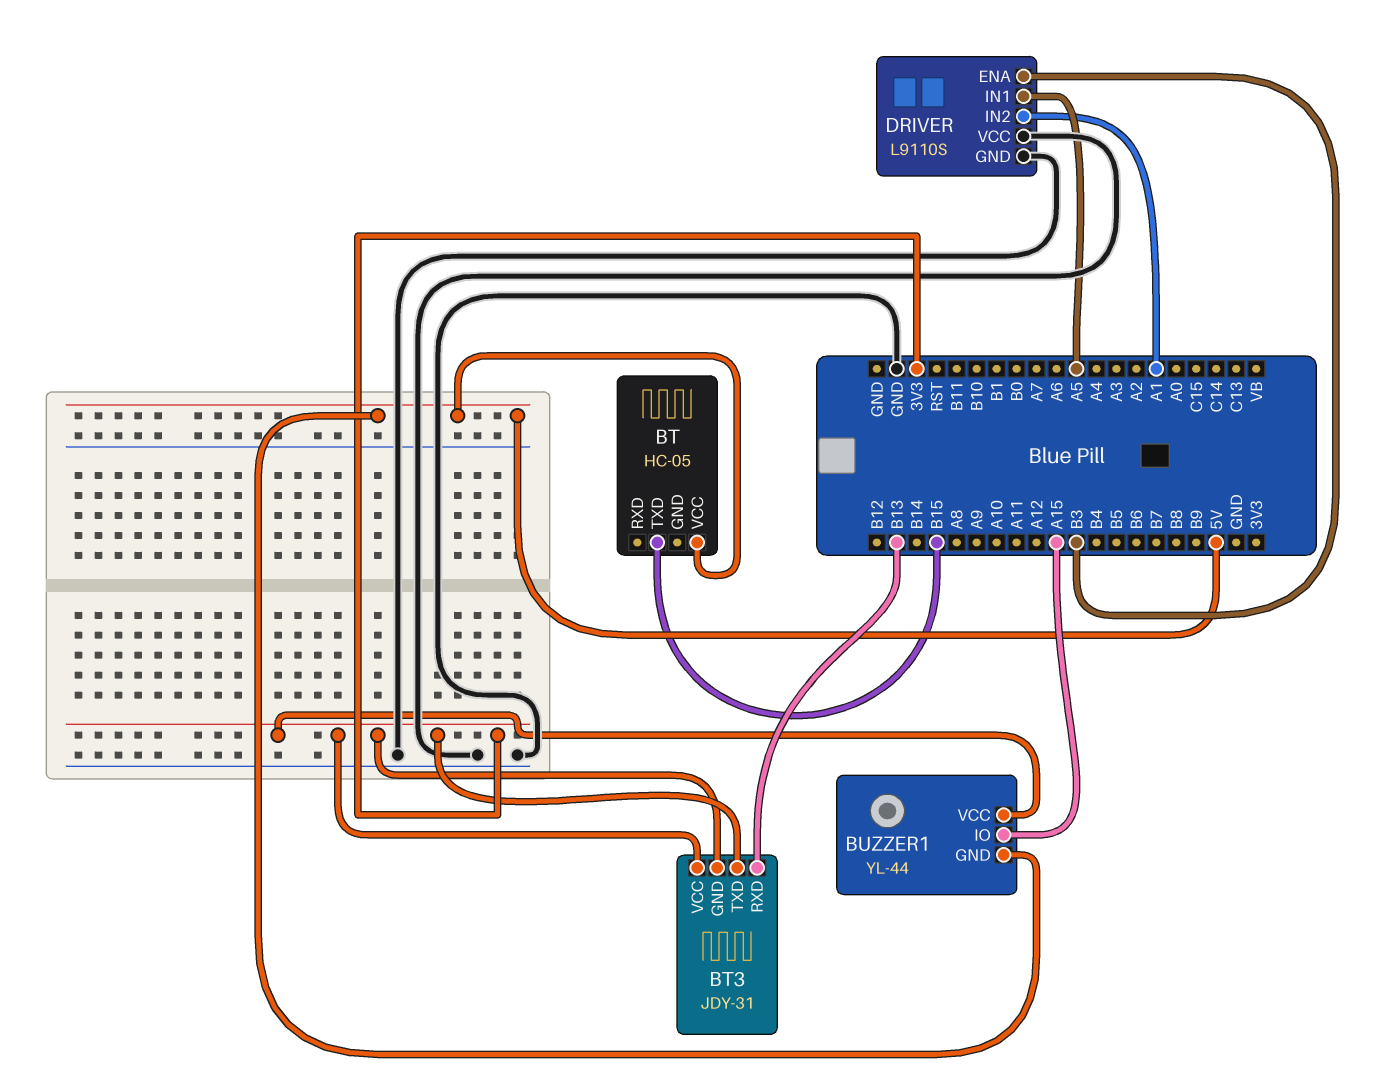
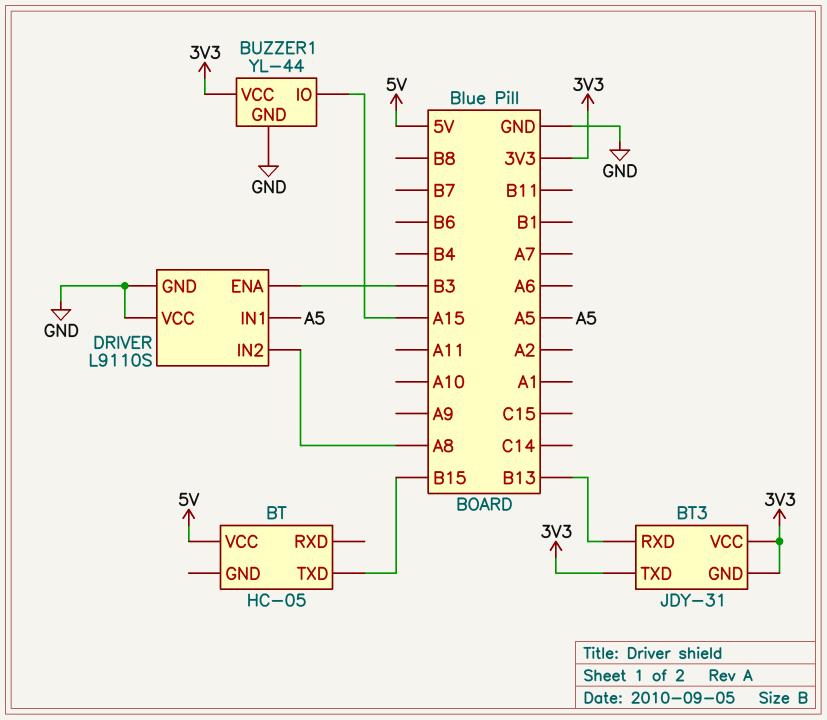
BUZZER1 pin GND: 5V -> GND
DRIVER pin IN2: A1 -> A8

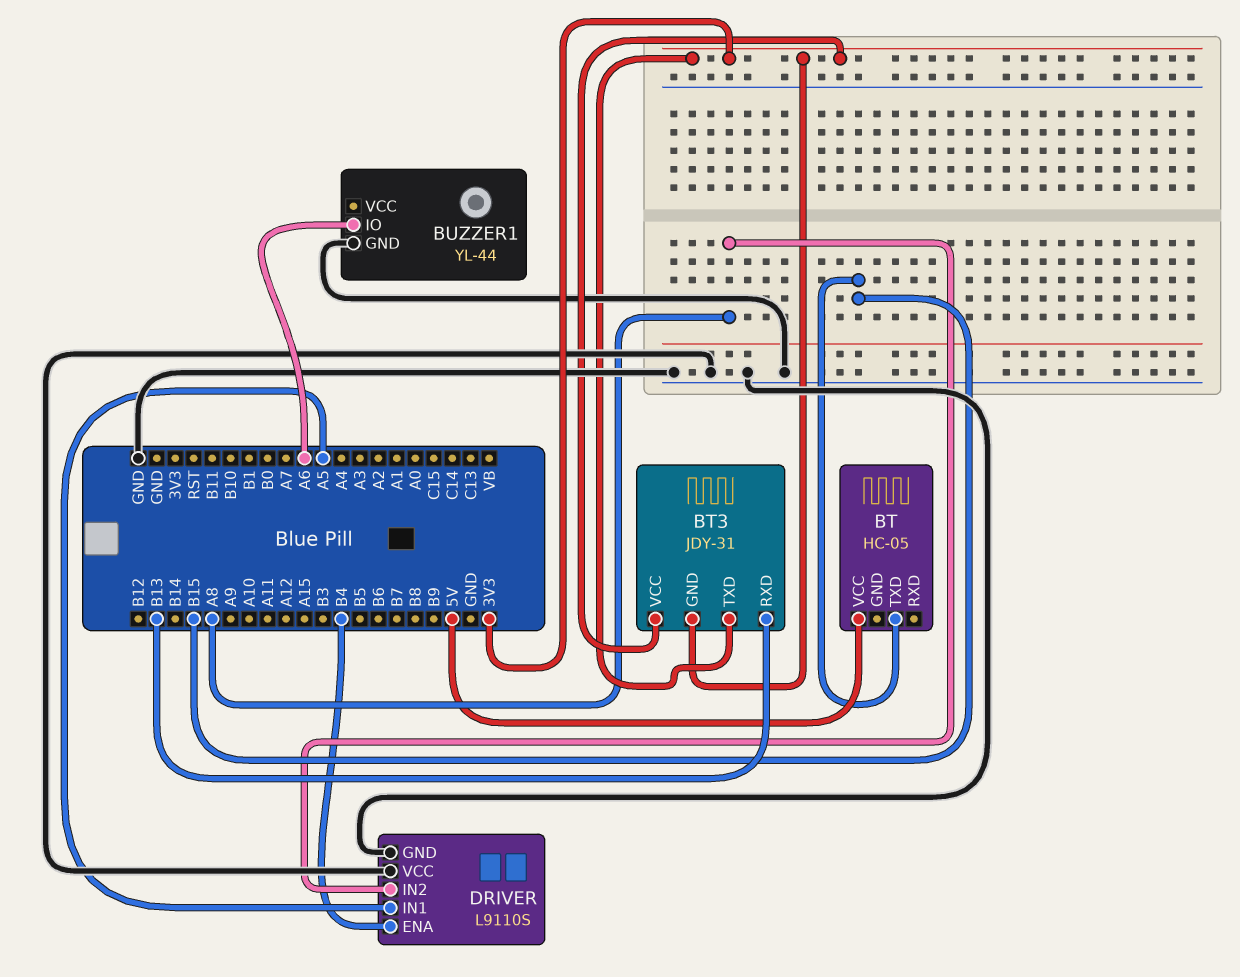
BUZZER1 pin IO: A15 -> A6
BUZZER1 pin VCC: 3V3 -> none
DRIVER pin ENA: B3 -> B4

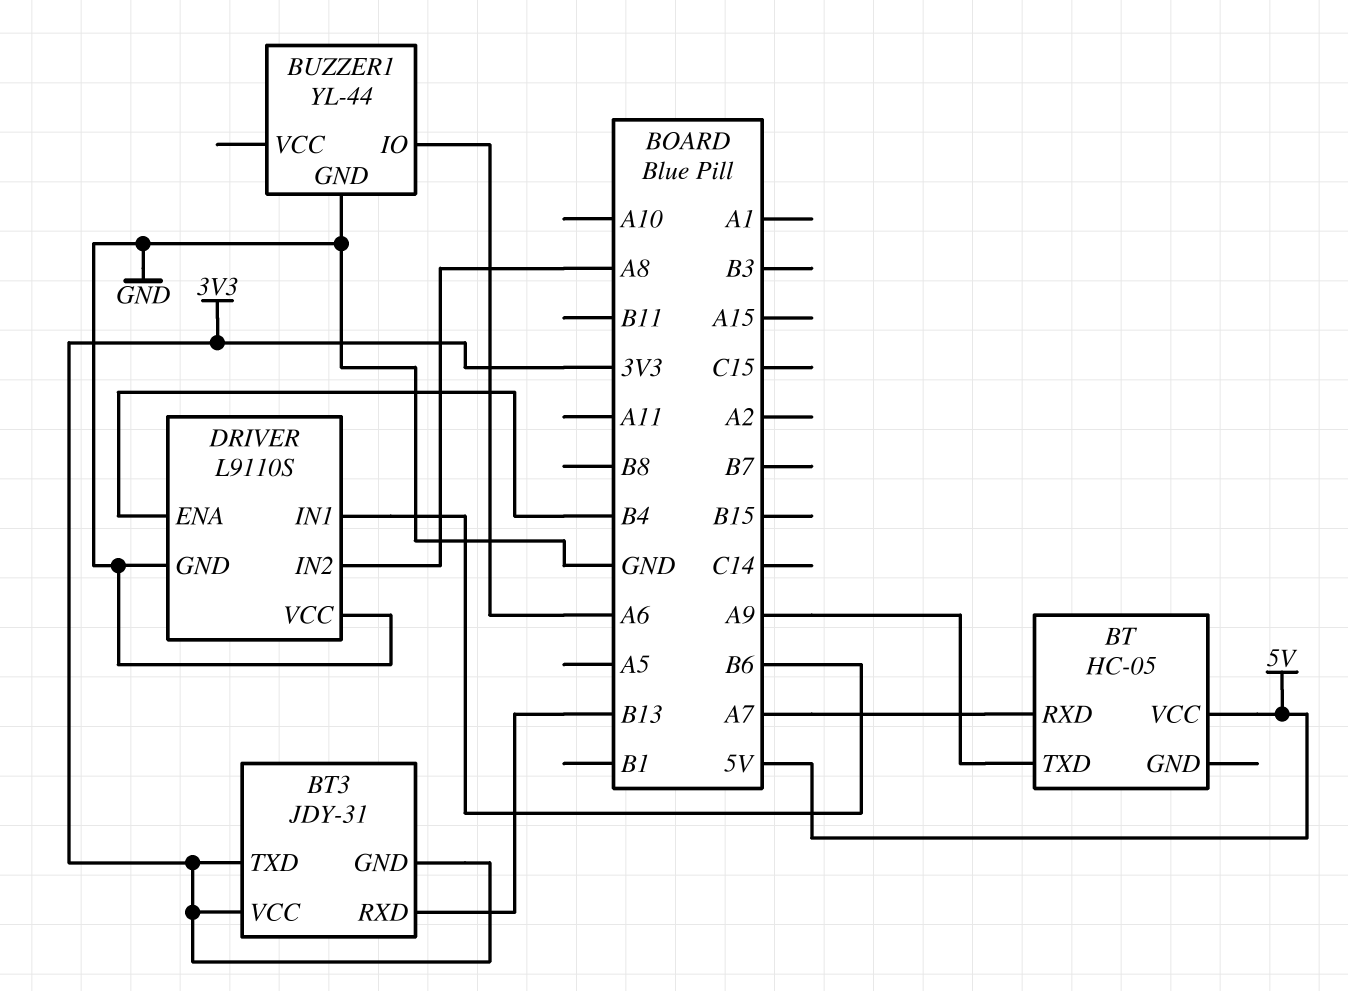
BT pin RXD: none -> A7
BT pin TXD: B15 -> A9
DRIVER pin IN1: A5 -> B6

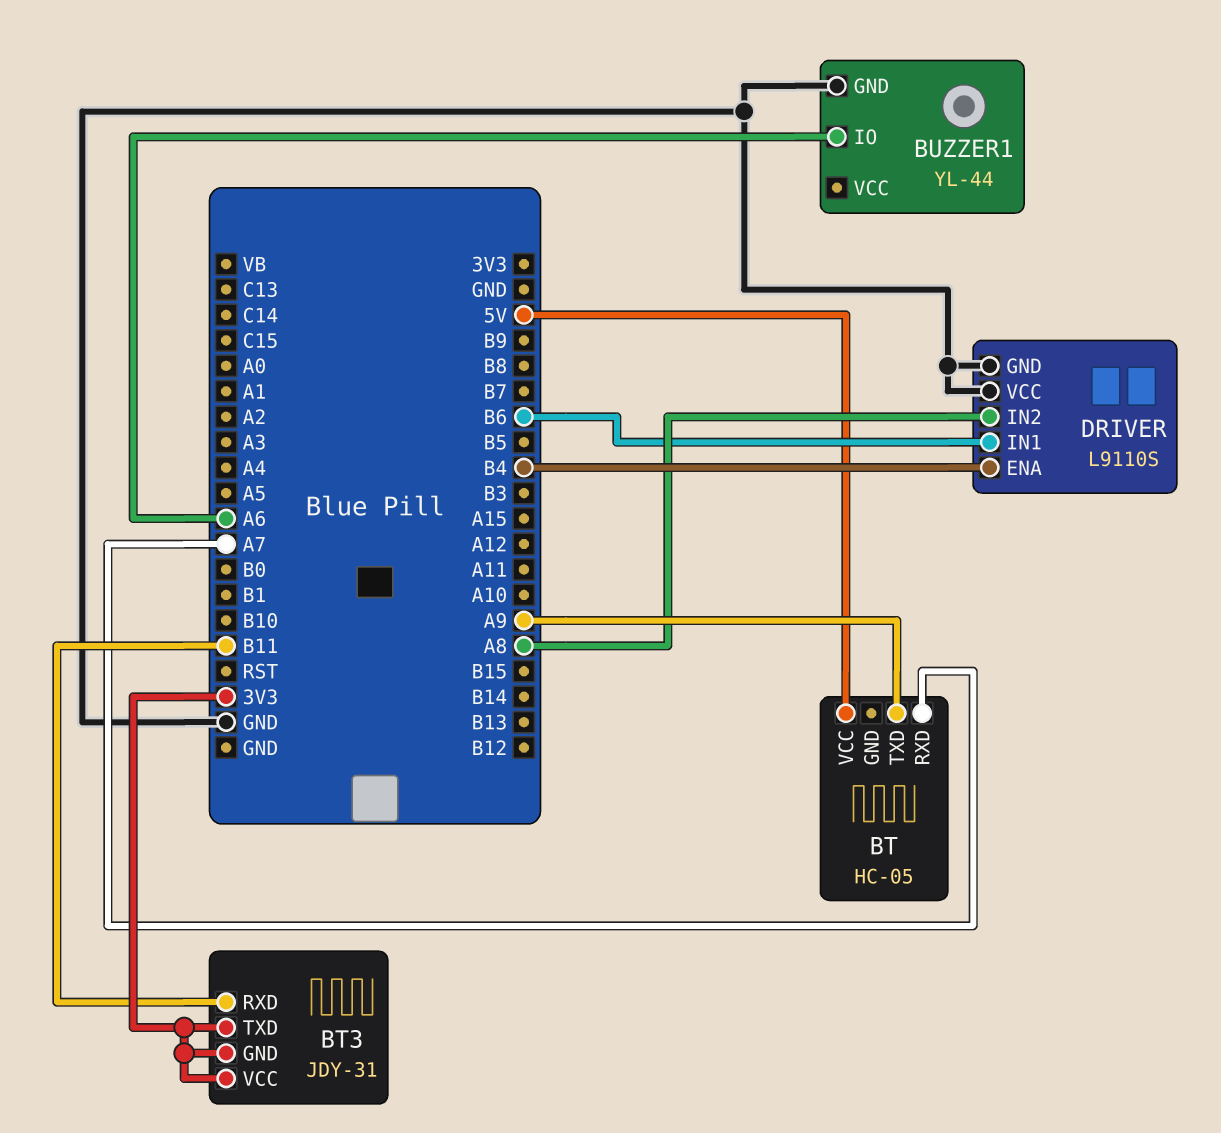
BT3 pin RXD: B13 -> B11

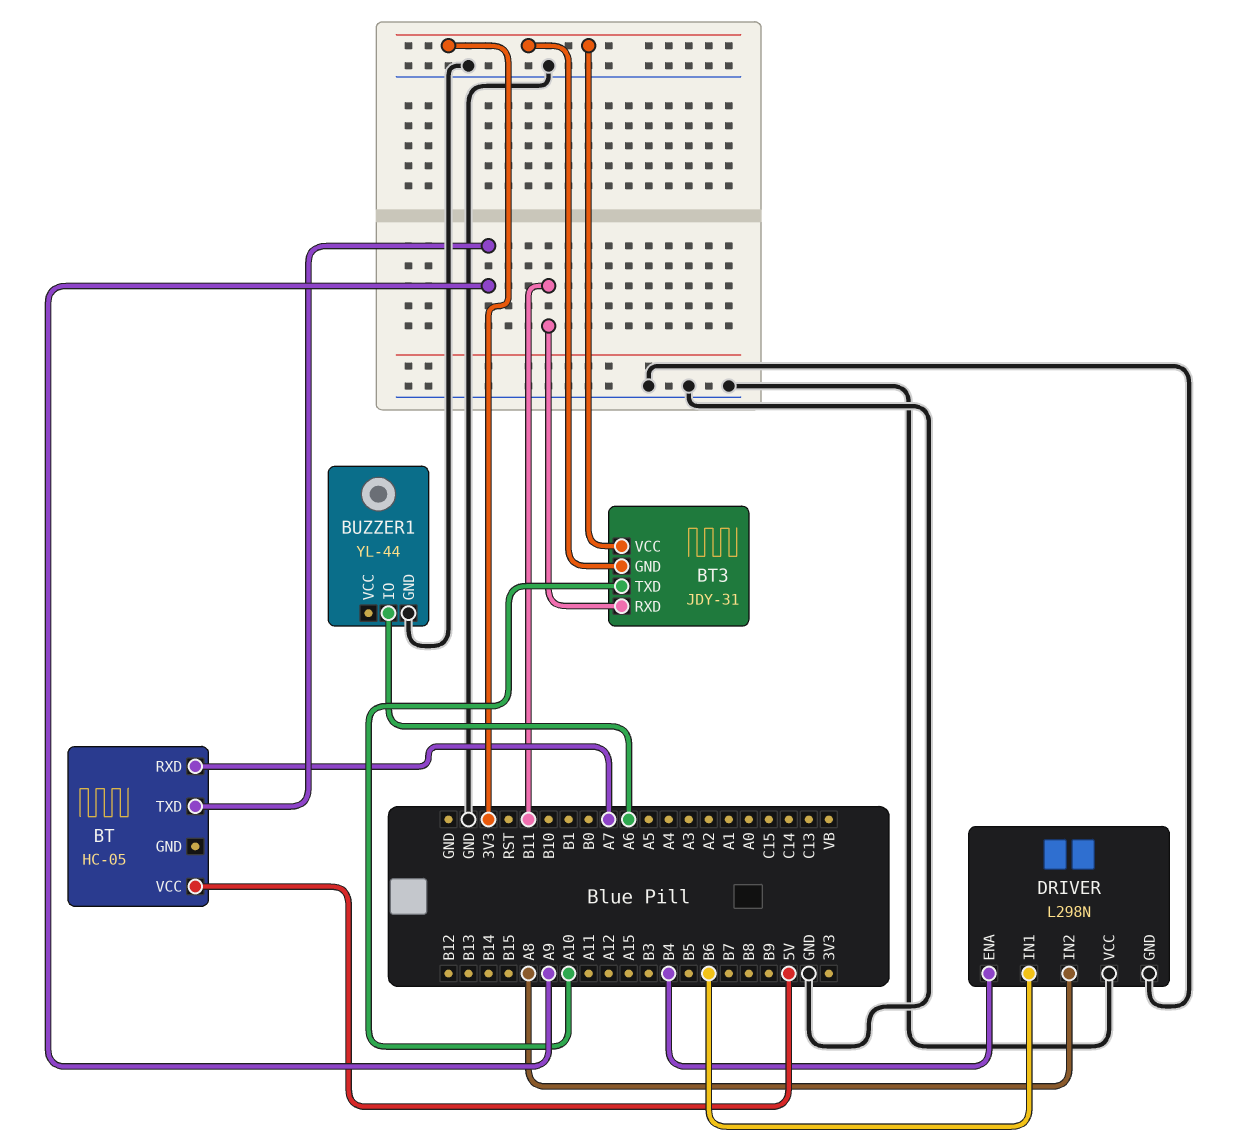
BT3 pin TXD: 3V3 -> A10
DRIVER: L9110S -> L298N

